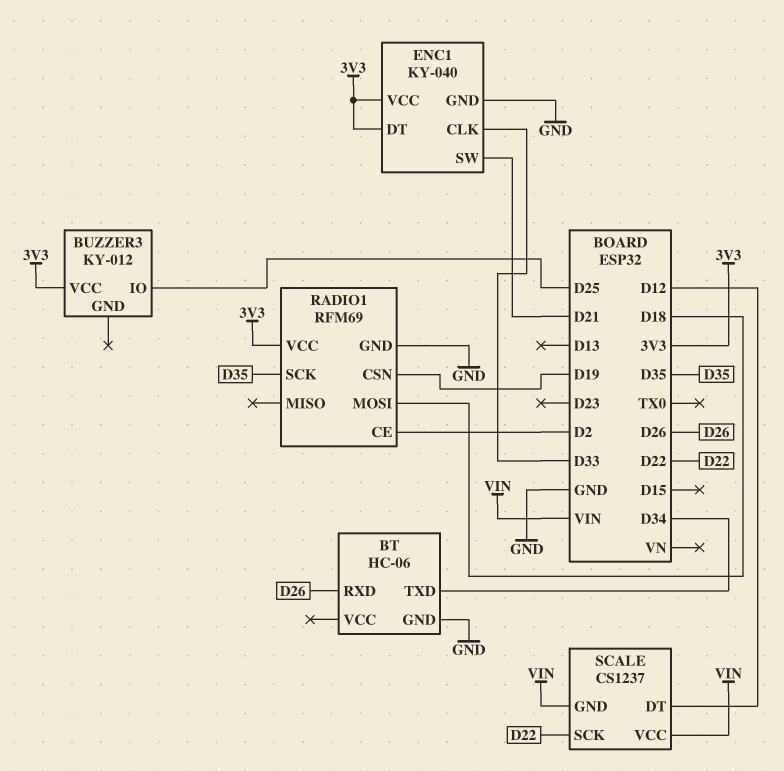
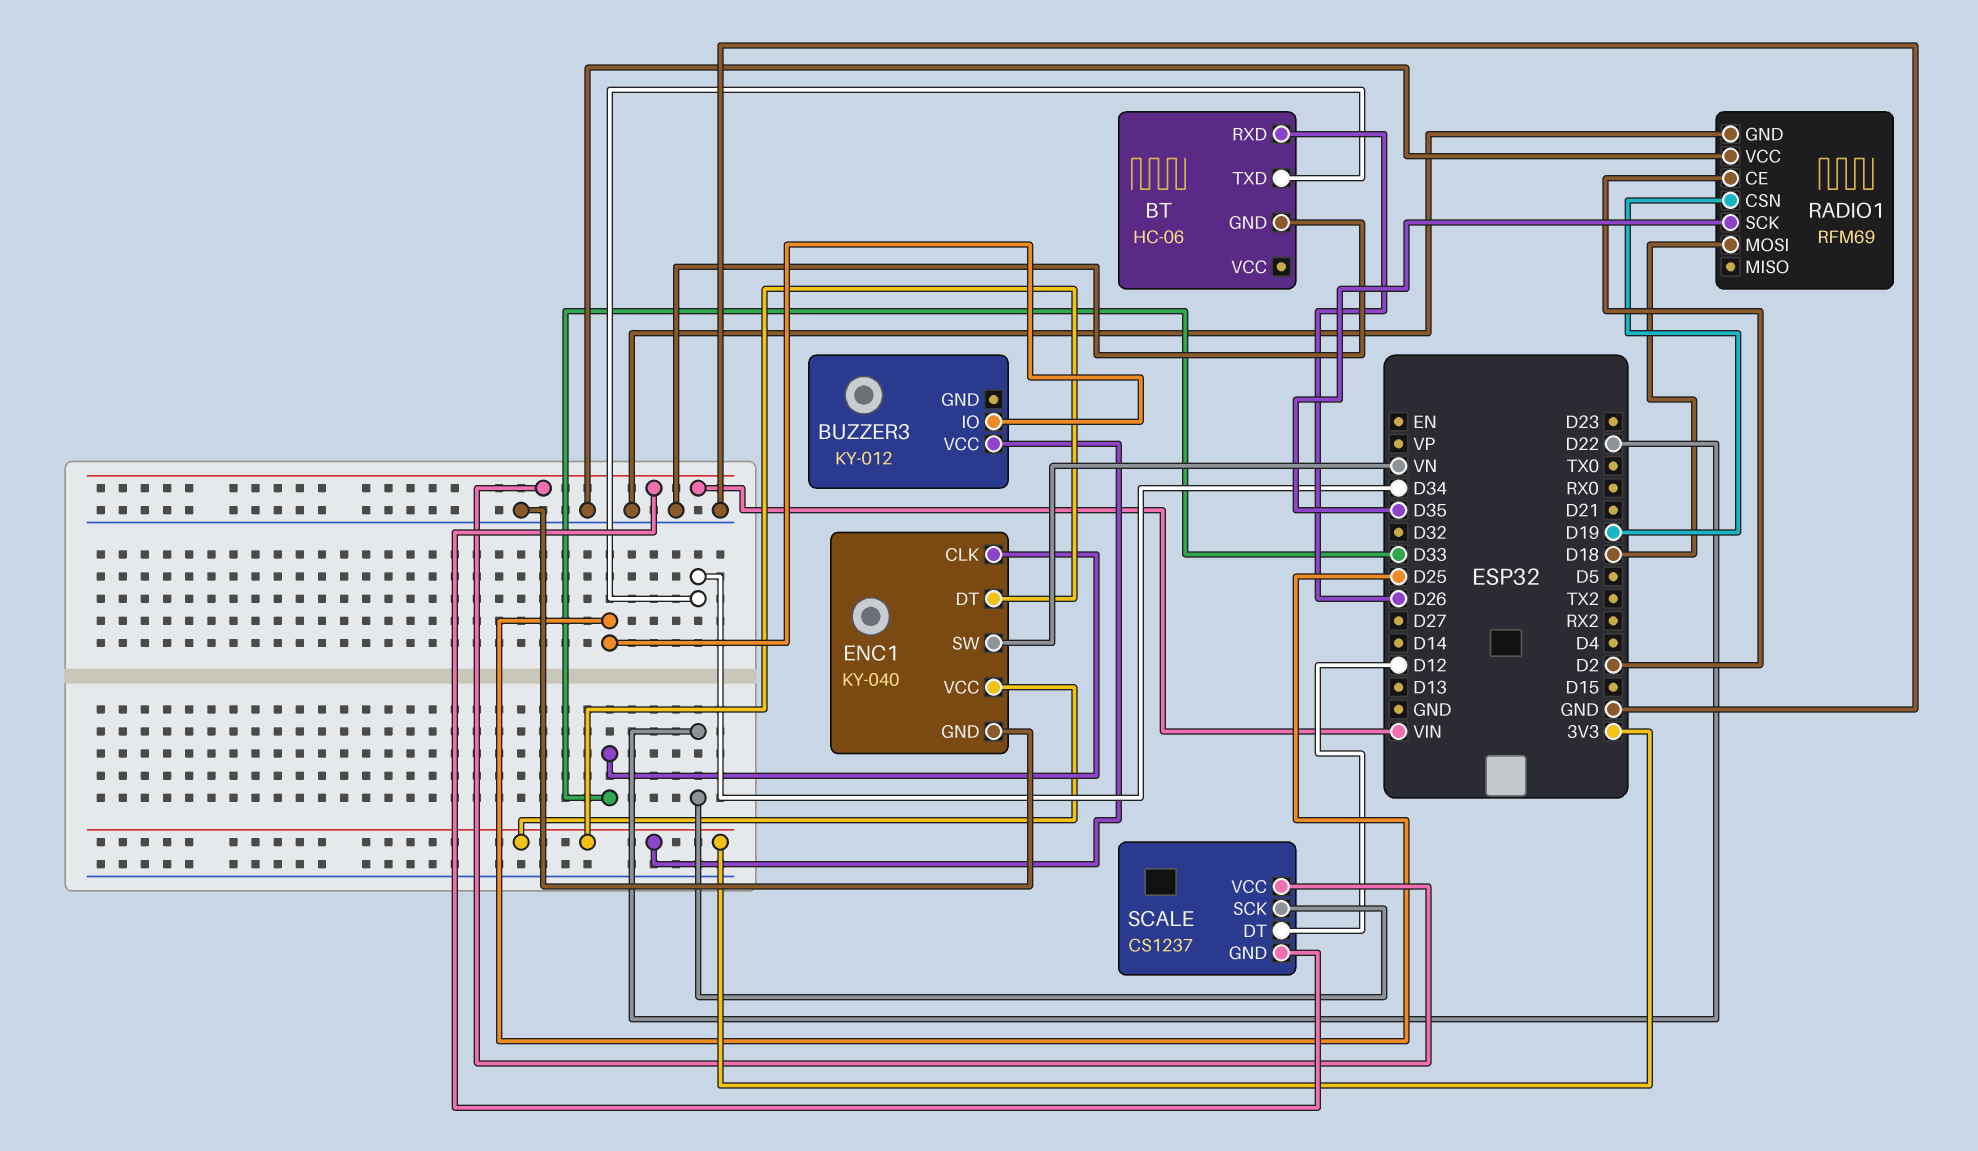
ENC1 pin SW: D21 -> VN
RADIO1 pin VCC: 3V3 -> GND

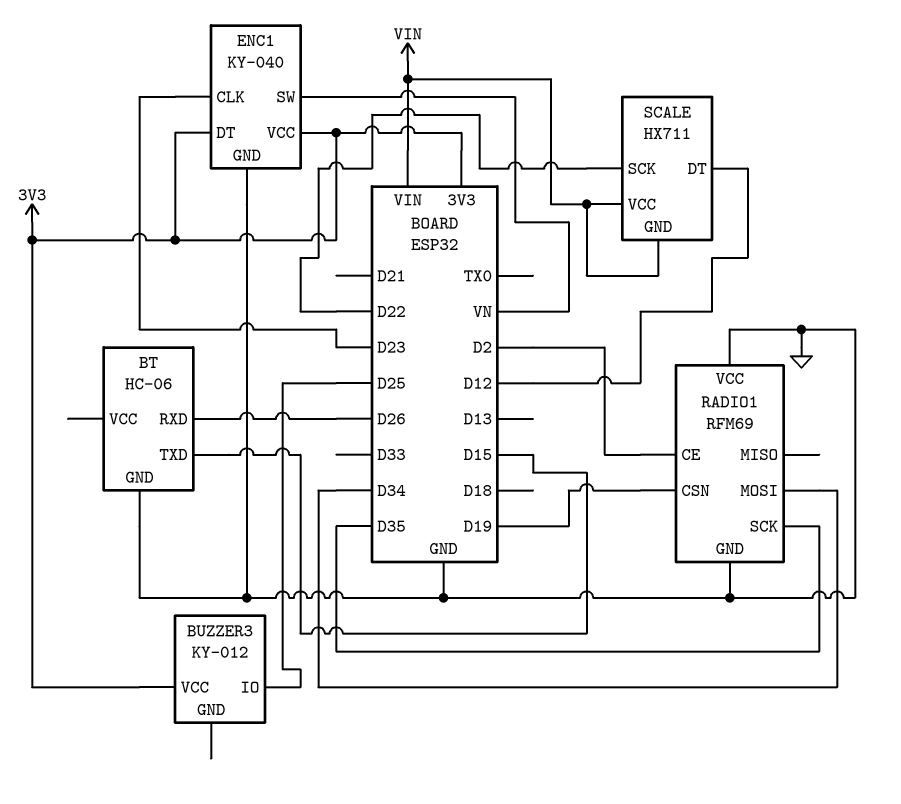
BT pin TXD: D34 -> D15
ENC1 pin CLK: D33 -> D23
RADIO1 pin MOSI: D18 -> D34
SCALE: CS1237 -> HX711

